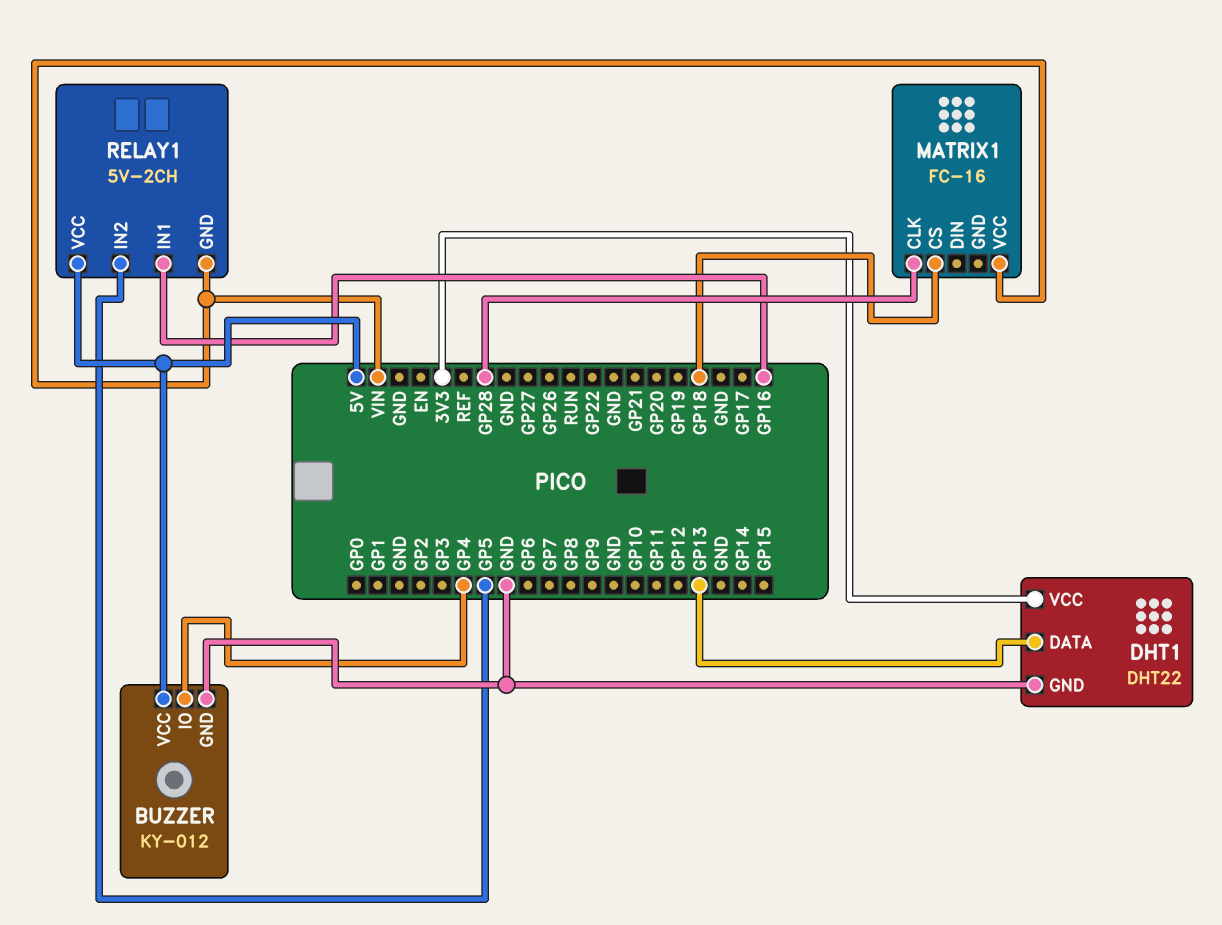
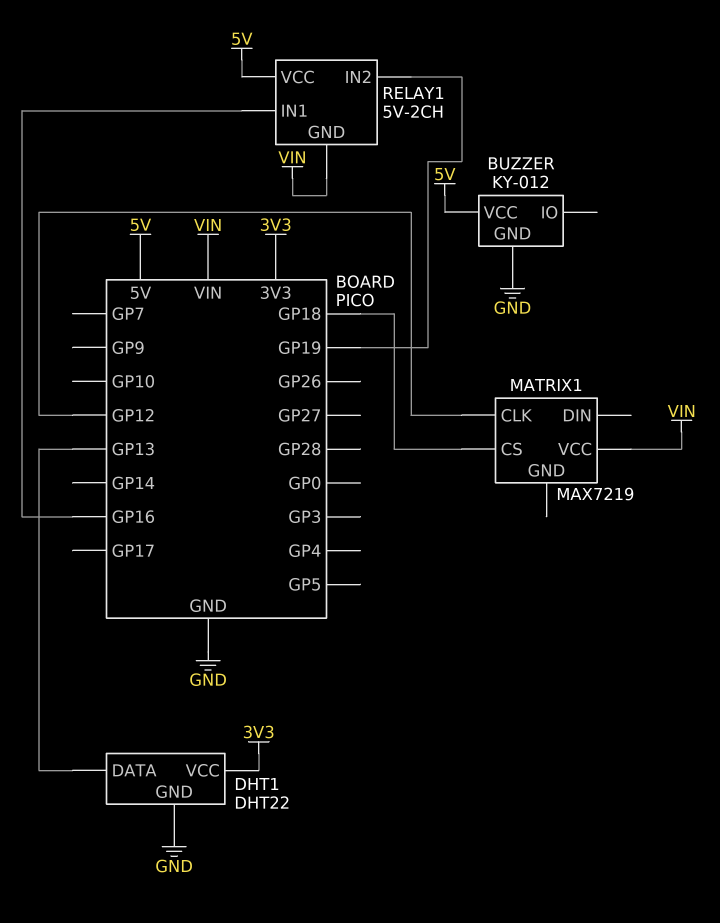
BUZZER pin IO: GP4 -> none
MATRIX1: FC-16 -> MAX7219
MATRIX1 pin CLK: GP28 -> GP12
RELAY1 pin IN2: GP5 -> GP19

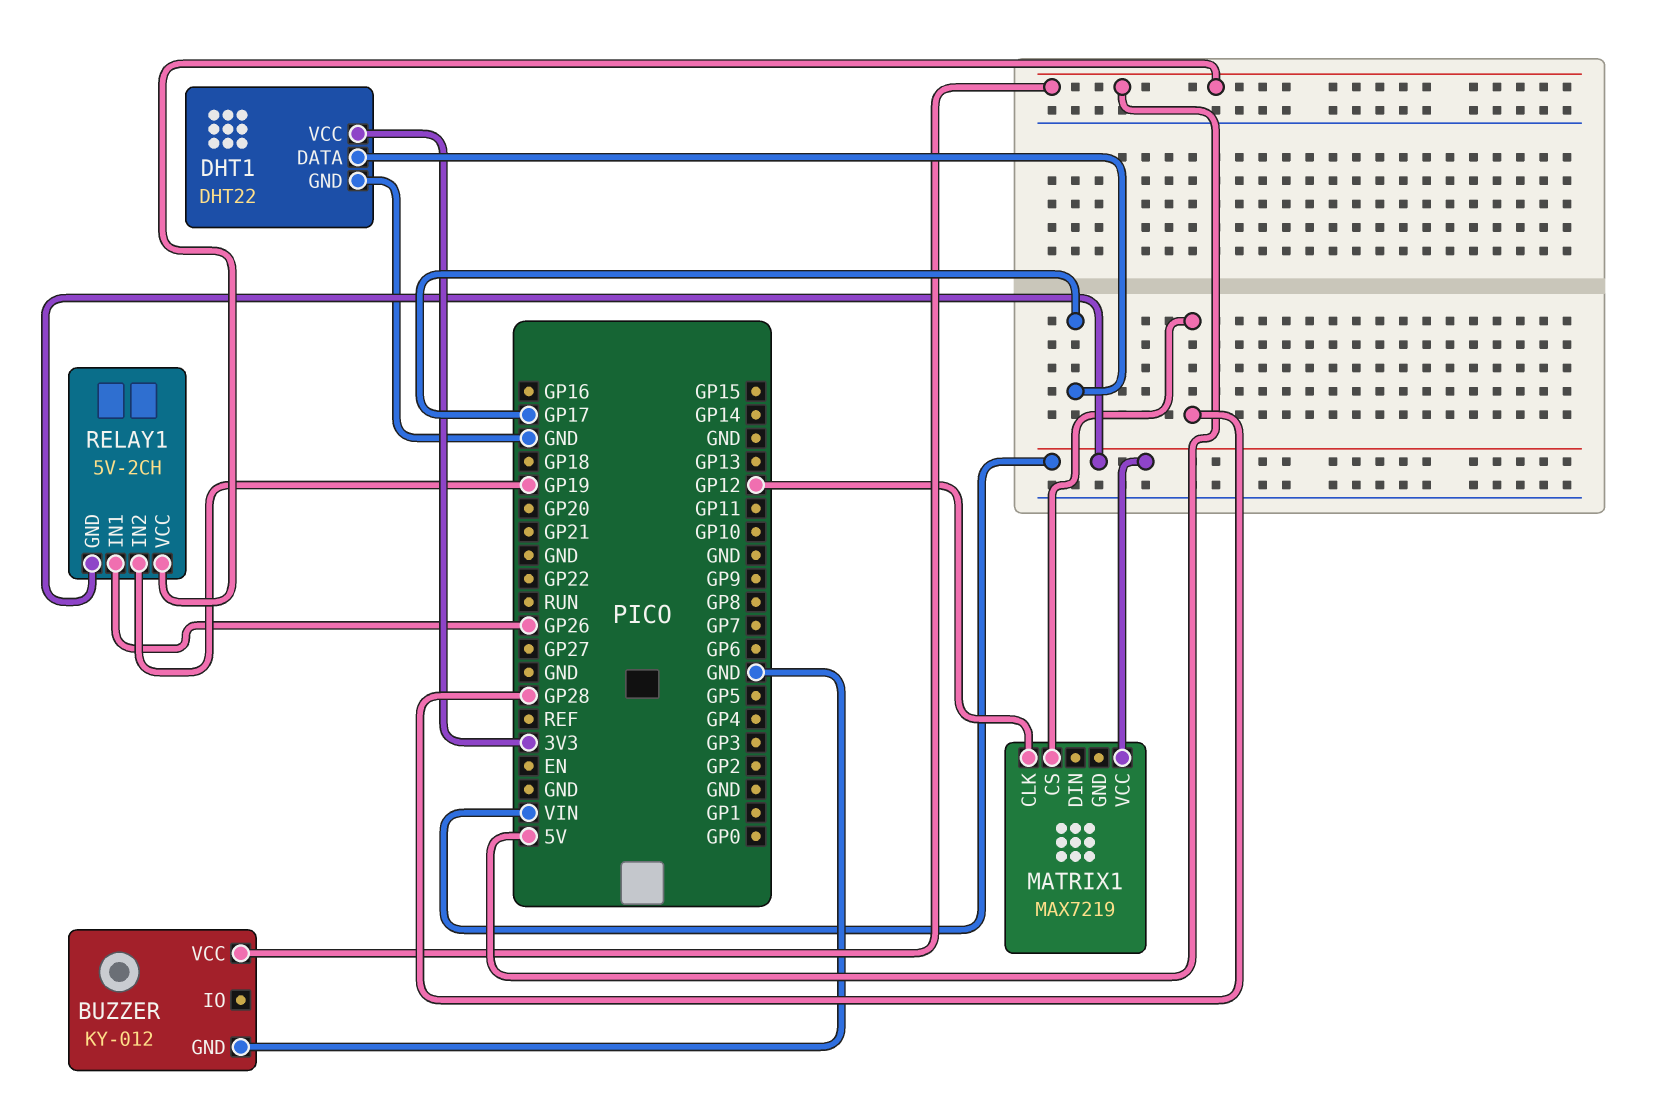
DHT1 pin DATA: GP13 -> GP17
MATRIX1 pin CS: GP18 -> GP28
RELAY1 pin IN1: GP16 -> GP26

